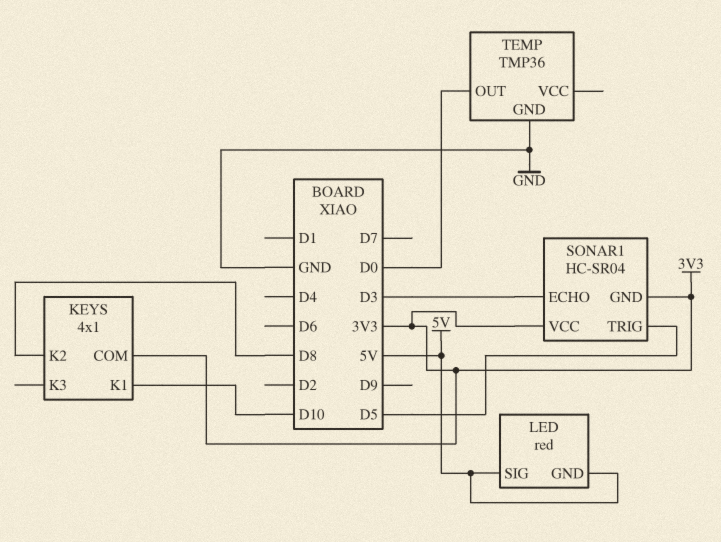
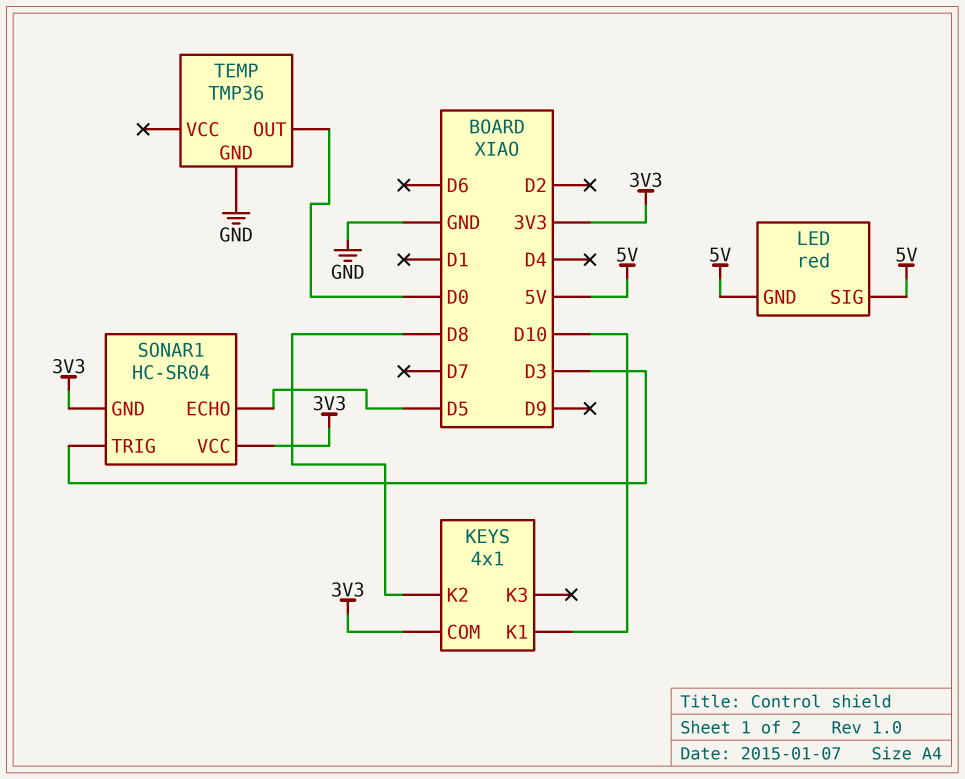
SONAR1 pin ECHO: D3 -> D5
SONAR1 pin TRIG: D5 -> D3

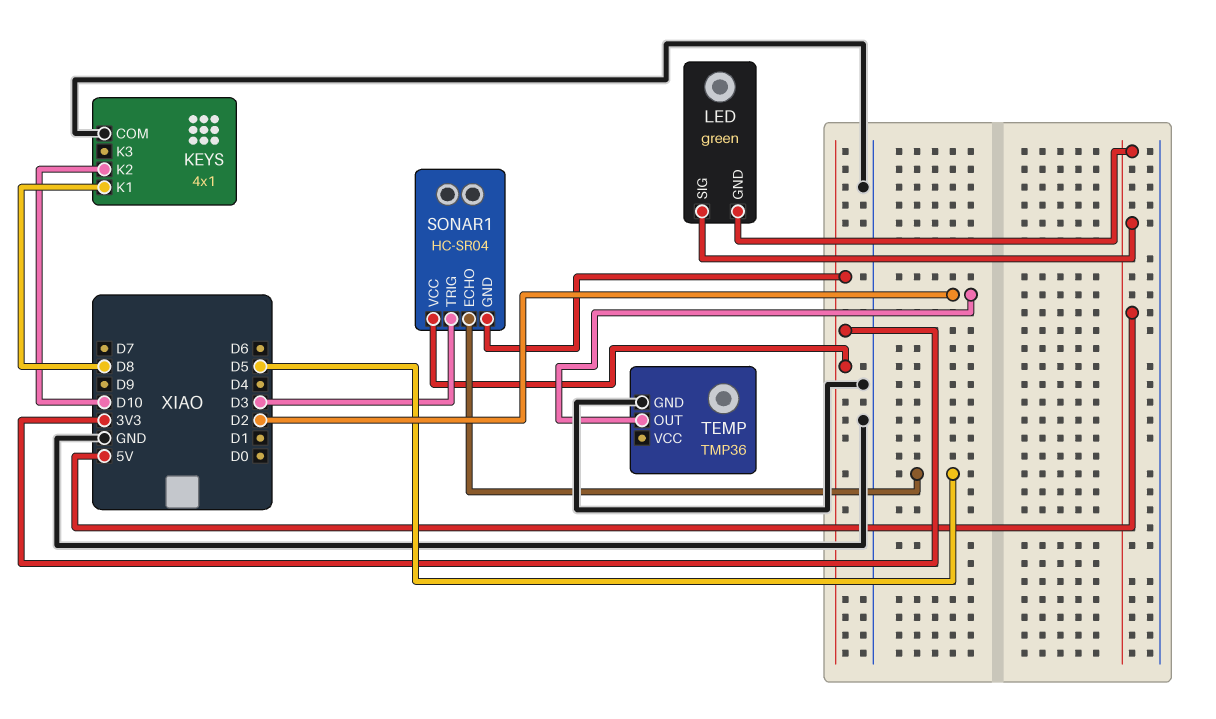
KEYS pin COM: 3V3 -> GND
KEYS pin K1: D10 -> D8
KEYS pin K2: D8 -> D10
LED: red -> green
TEMP pin OUT: D0 -> D2

